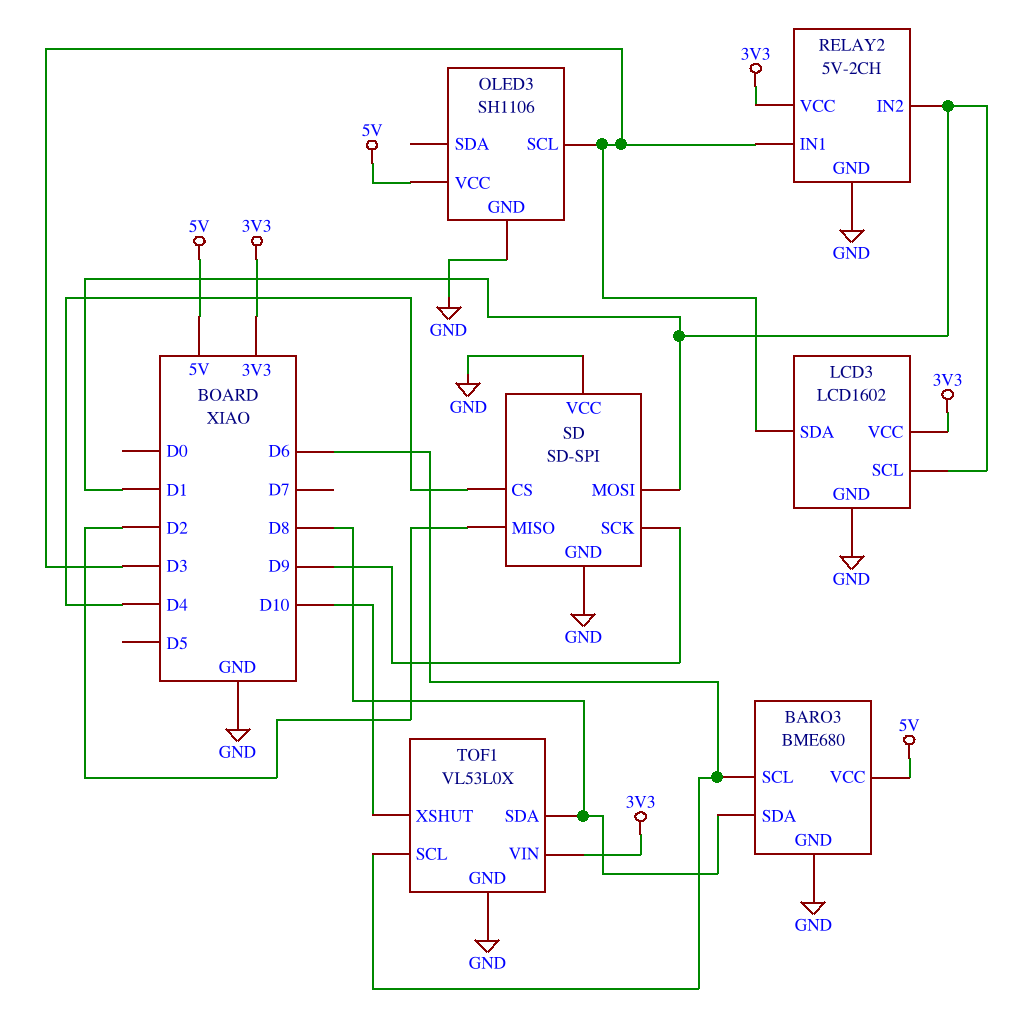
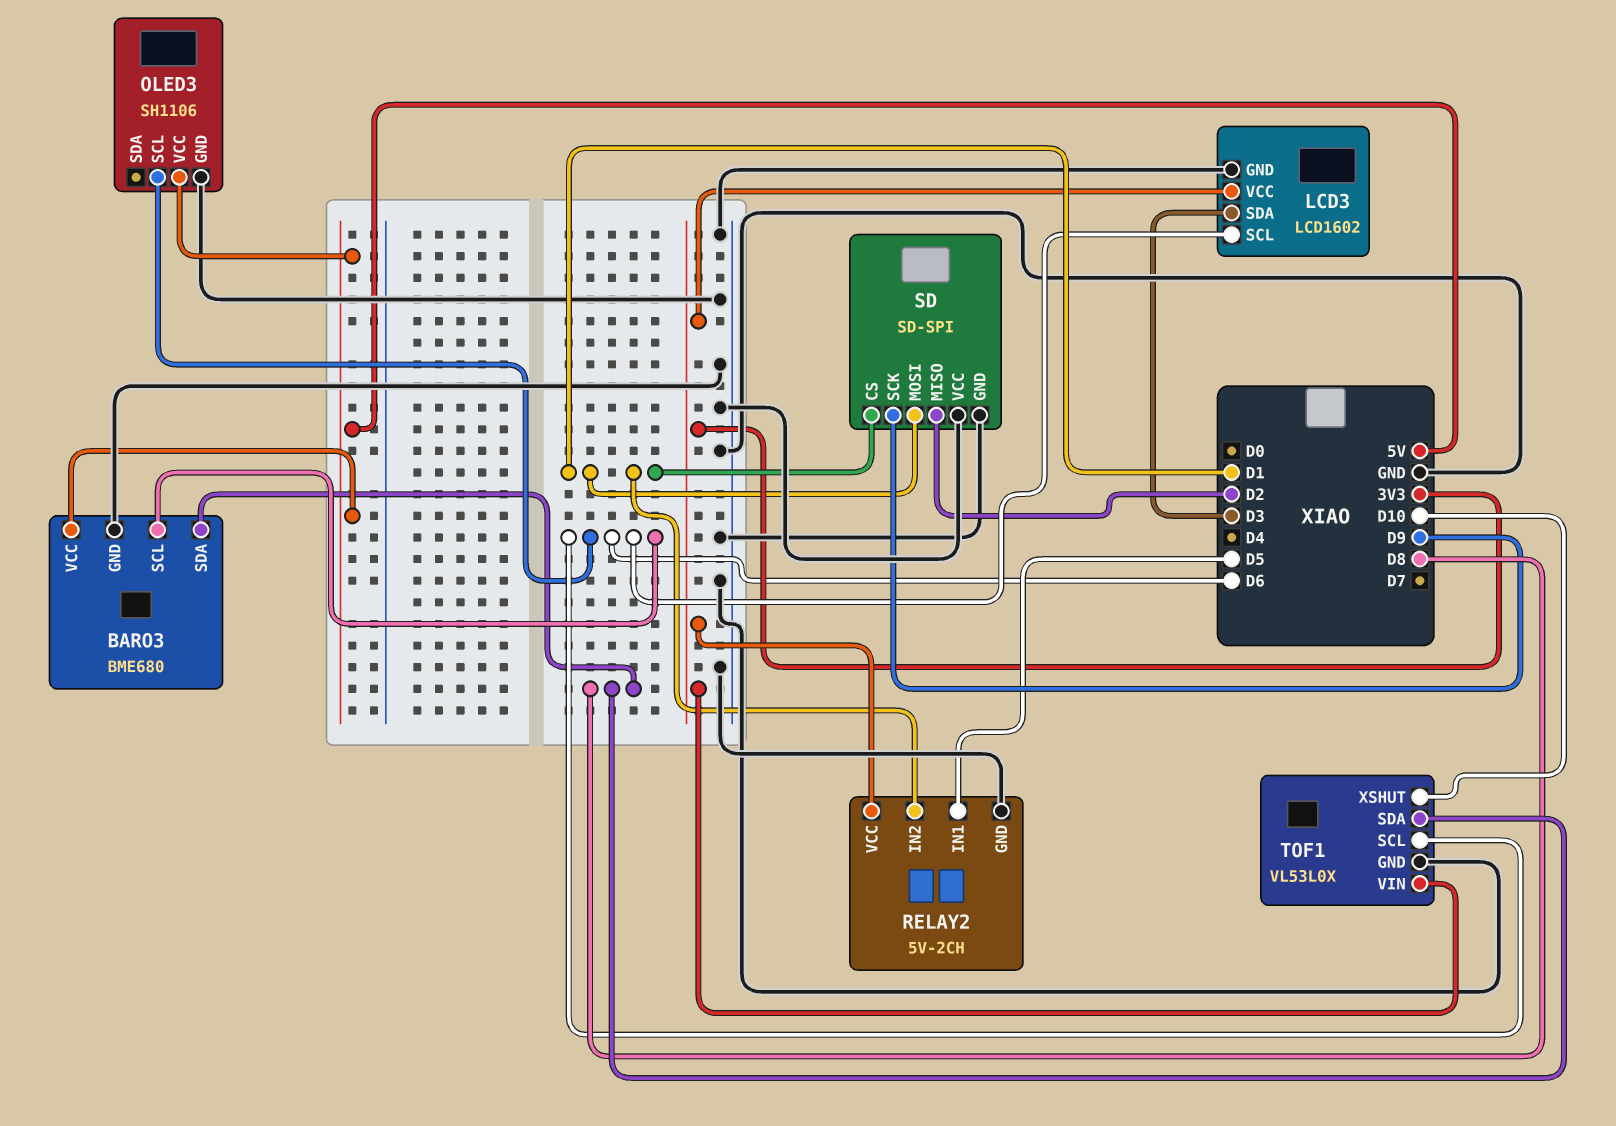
LCD3 pin SCL: D1 -> D6
OLED3 pin SCL: D3 -> D6
RELAY2 pin IN1: D3 -> D5
SD pin CS: D4 -> D1

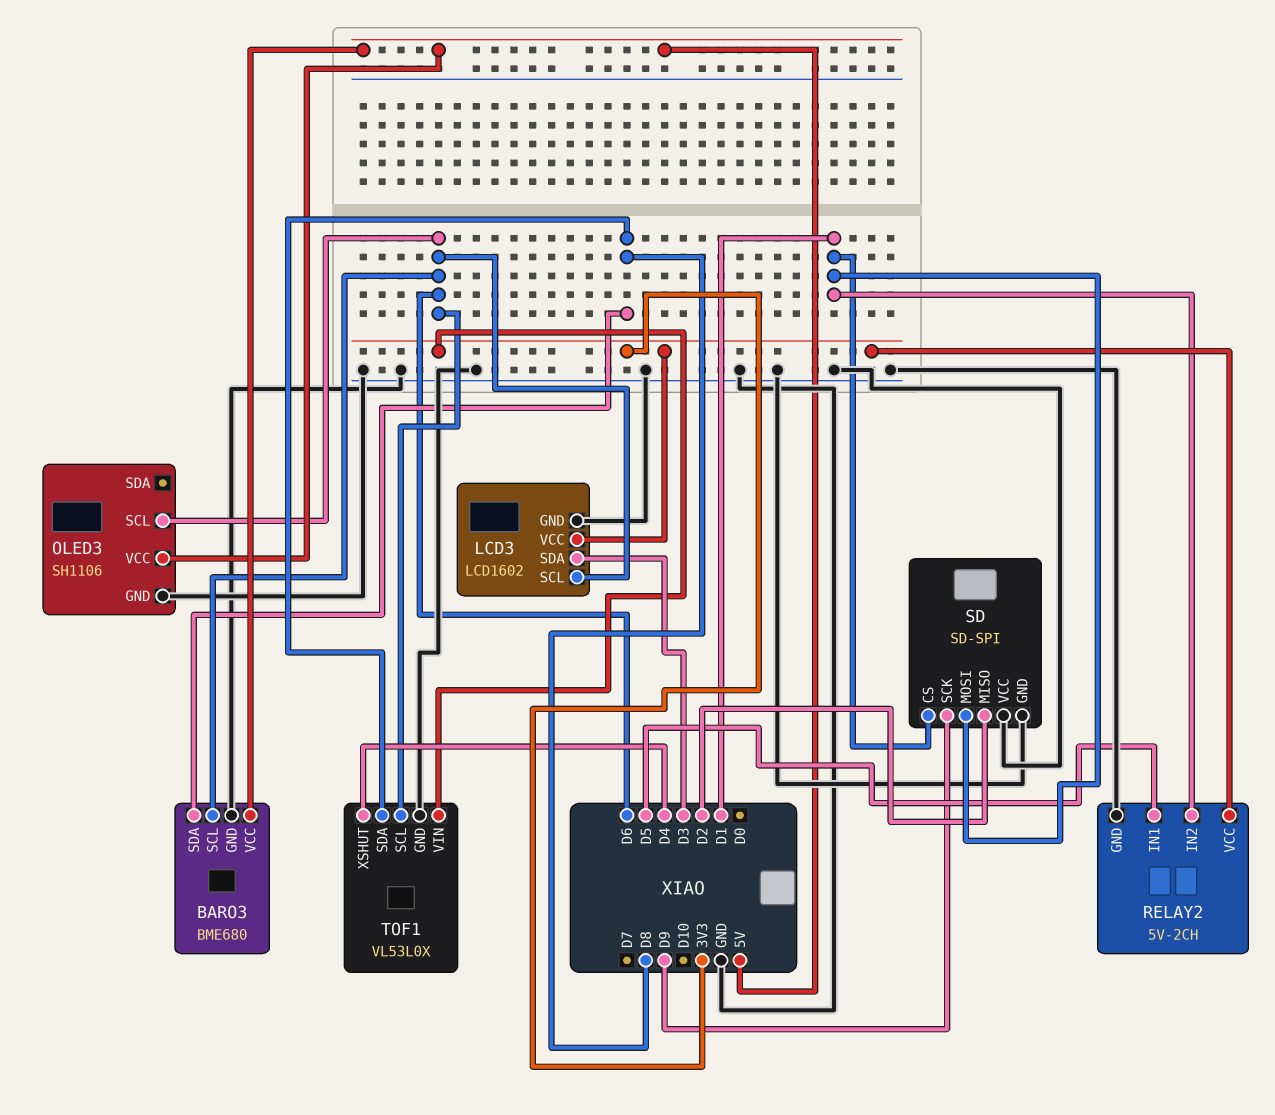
TOF1 pin XSHUT: D10 -> D4

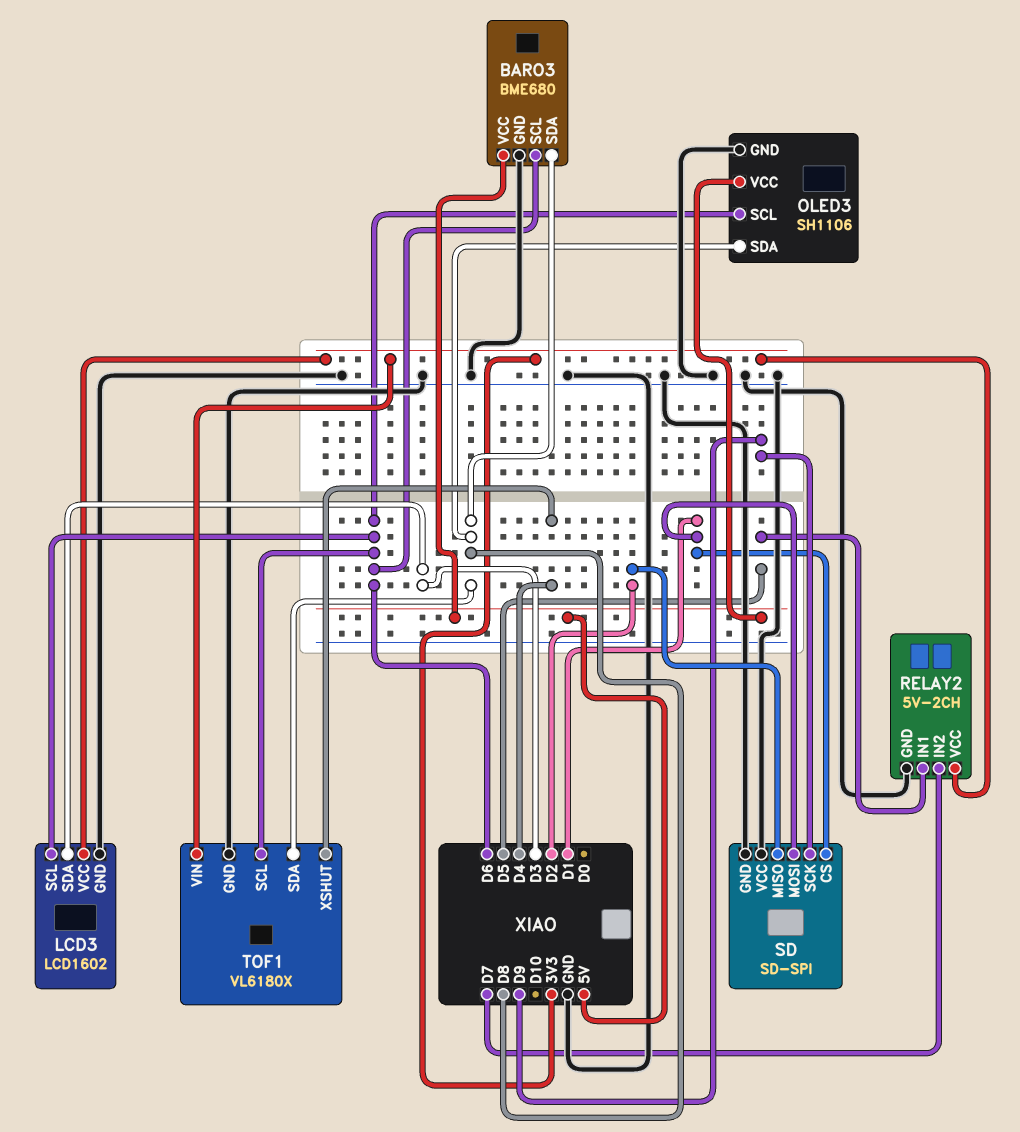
OLED3 pin SDA: none -> D8
RELAY2 pin IN2: D1 -> D7
TOF1: VL53L0X -> VL6180X

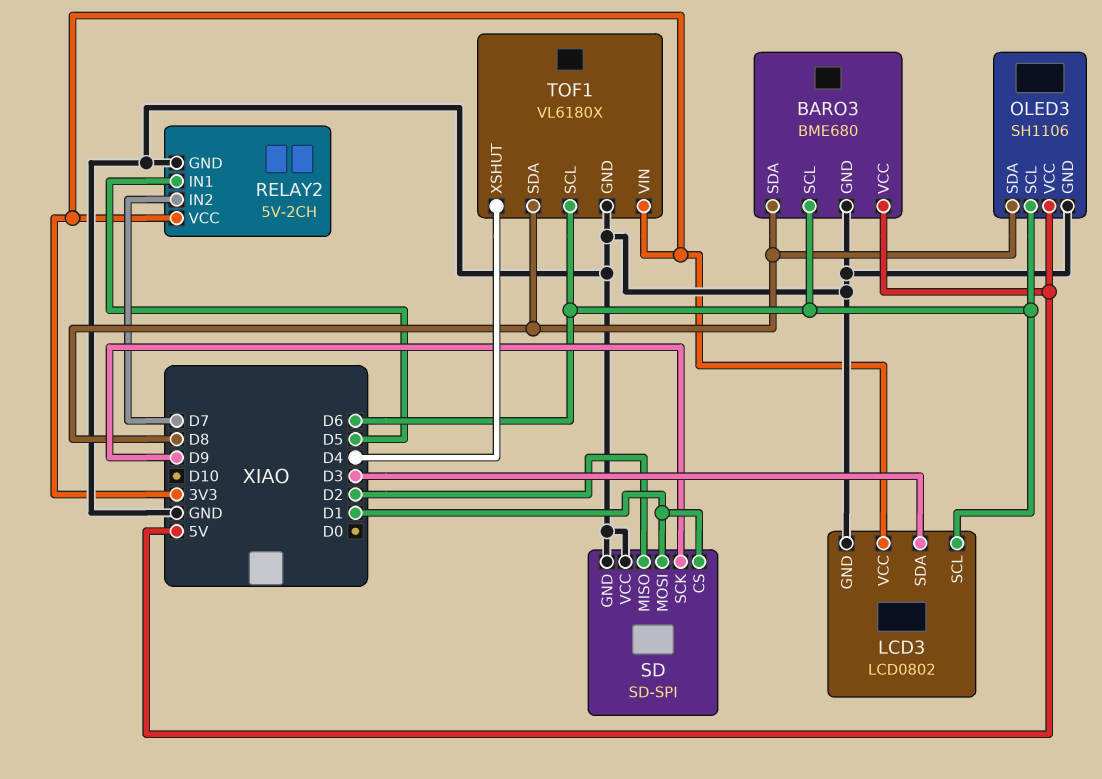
LCD3: LCD1602 -> LCD0802

